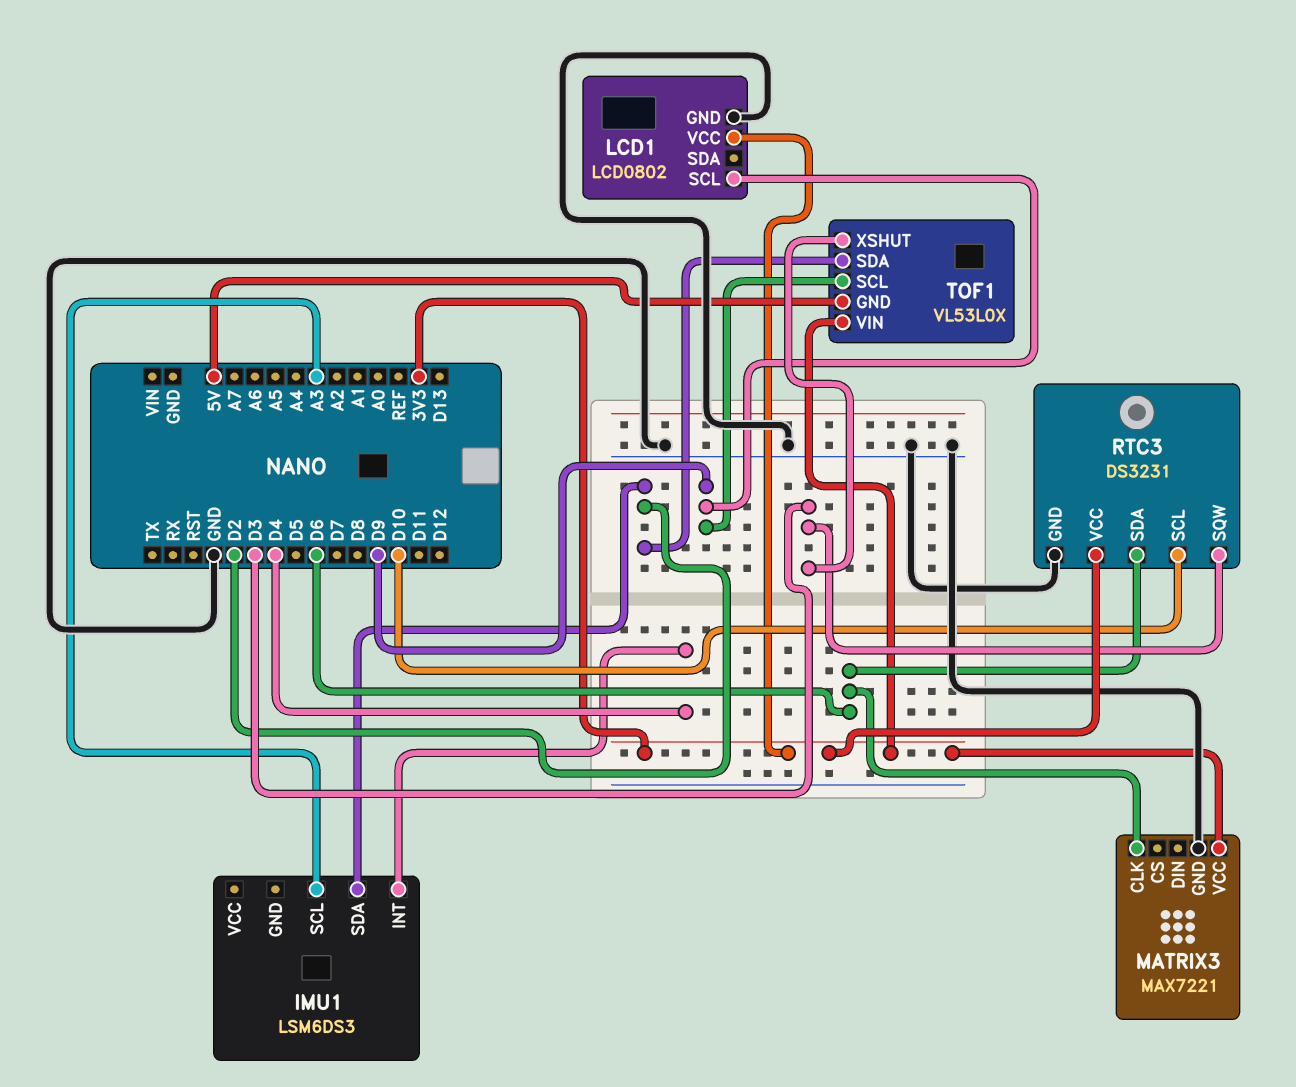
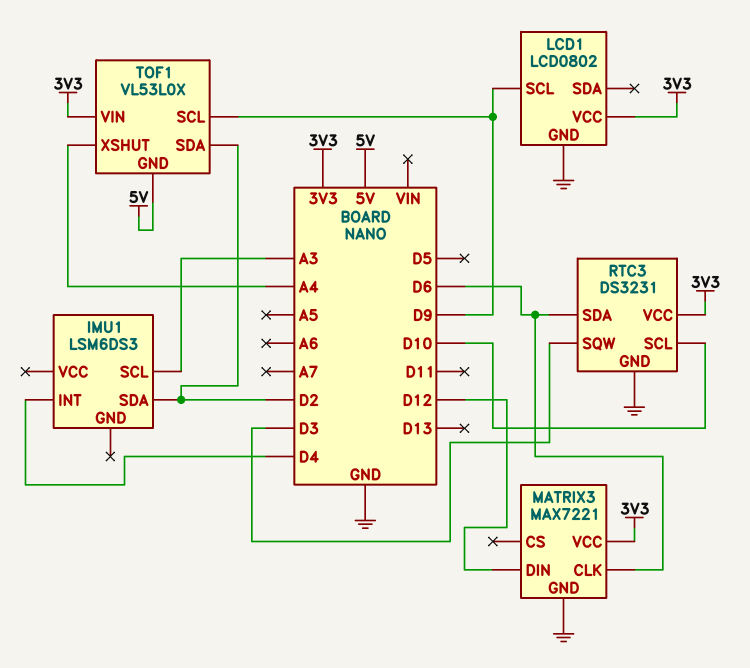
MATRIX3 pin DIN: none -> D12
TOF1 pin XSHUT: D3 -> A4

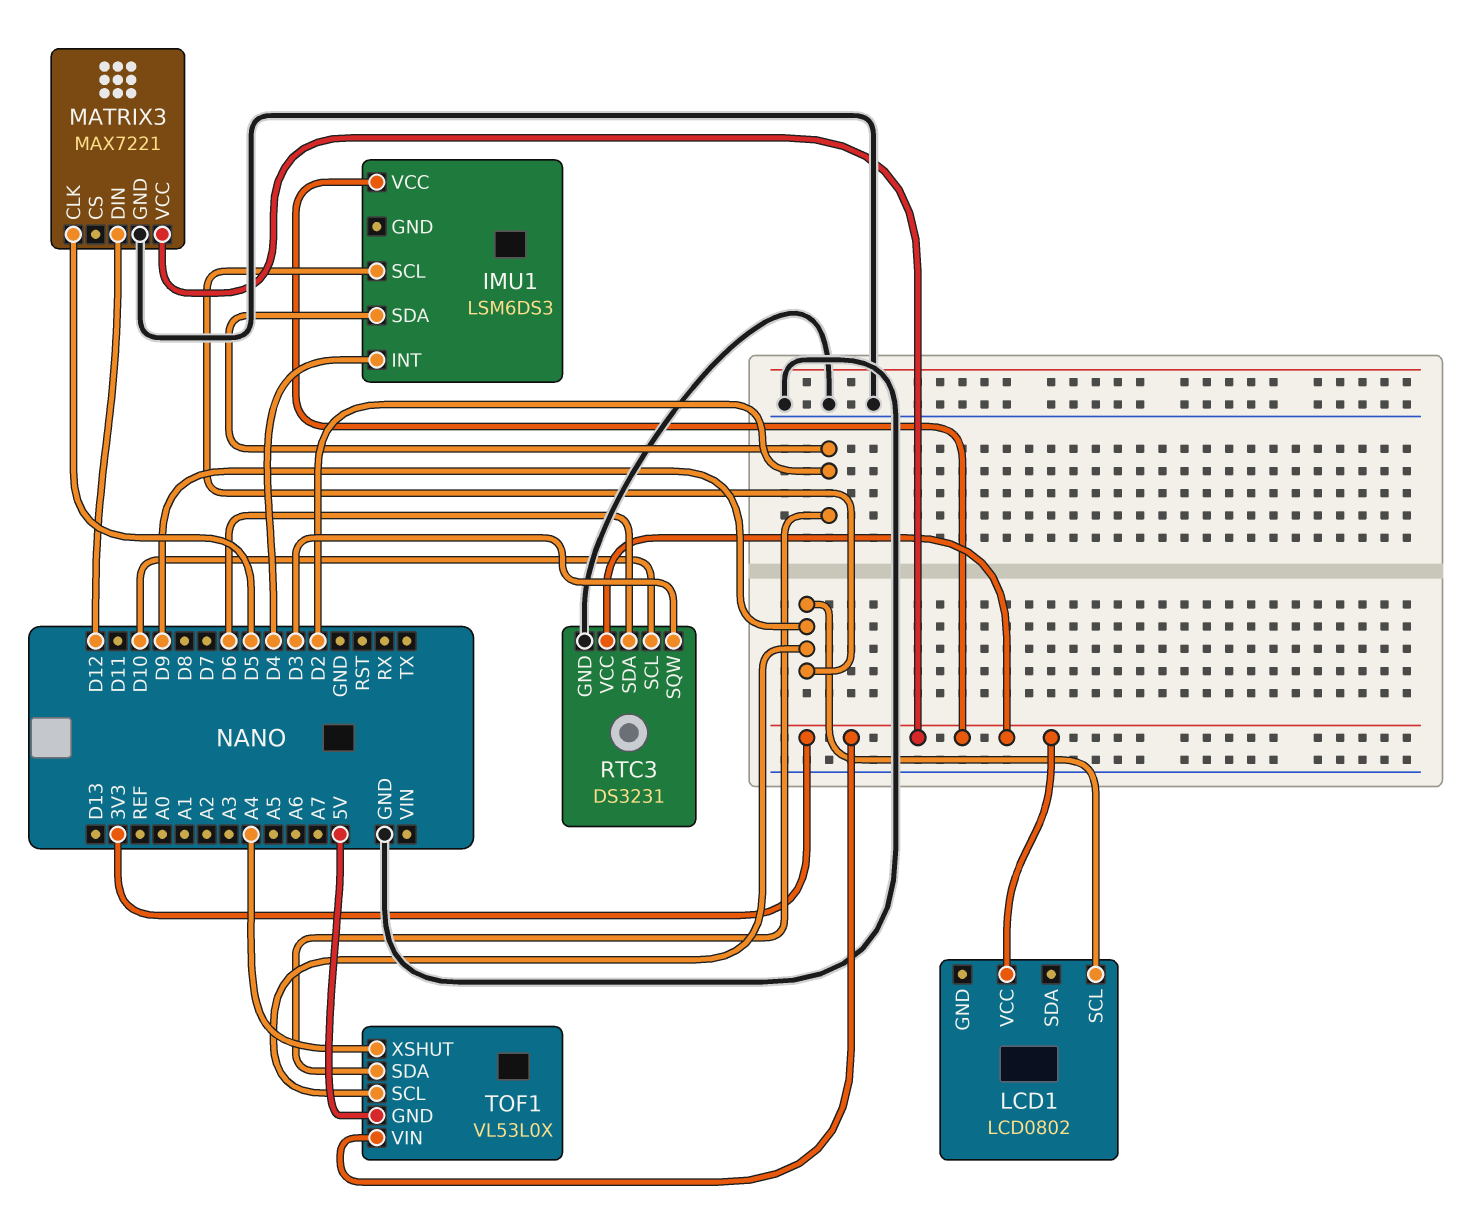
IMU1 pin SCL: A3 -> D9
IMU1 pin VCC: none -> 3V3
LCD1 pin GND: GND -> none
MATRIX3 pin CLK: D6 -> D5

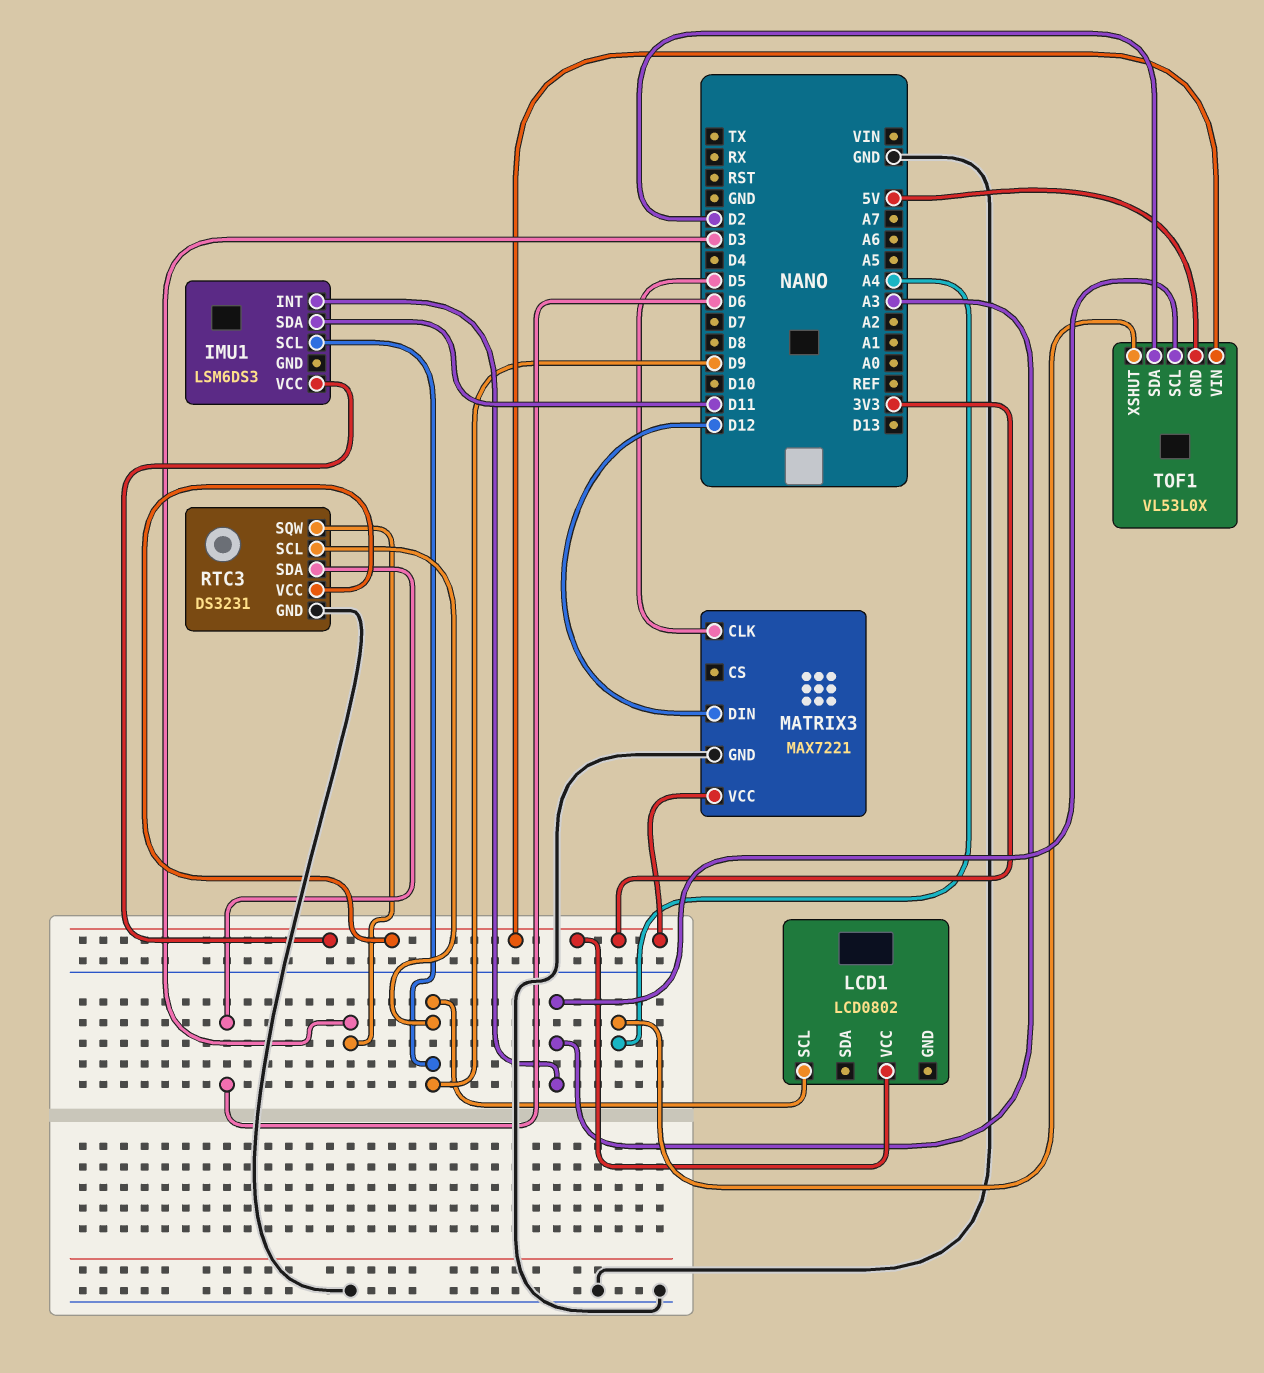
IMU1 pin INT: D4 -> A3
IMU1 pin SDA: D2 -> D11
RTC3 pin SCL: D10 -> D9
TOF1 pin SCL: D9 -> A3

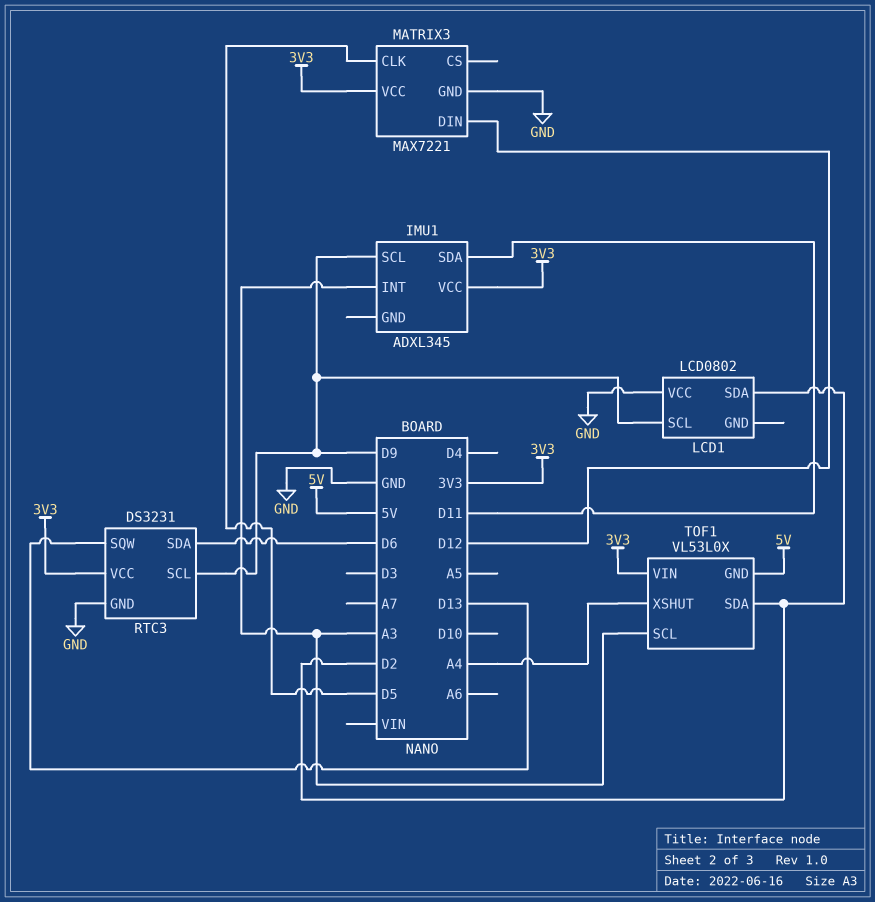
IMU1: LSM6DS3 -> ADXL345
LCD1 pin SDA: none -> D2
LCD1 pin VCC: 3V3 -> GND
RTC3 pin SQW: D3 -> D13

